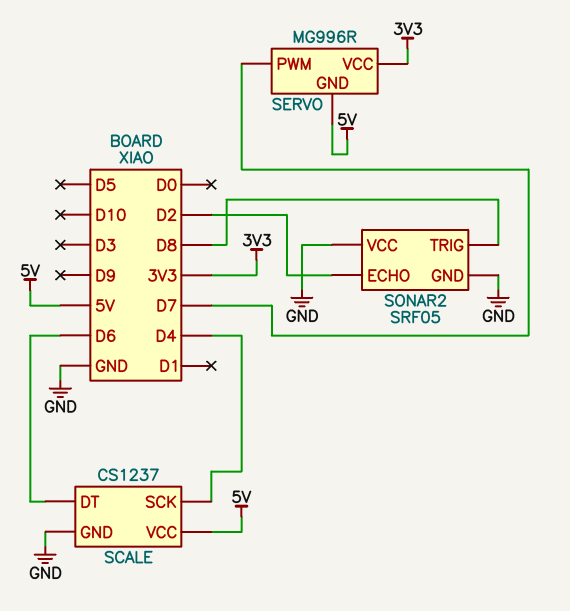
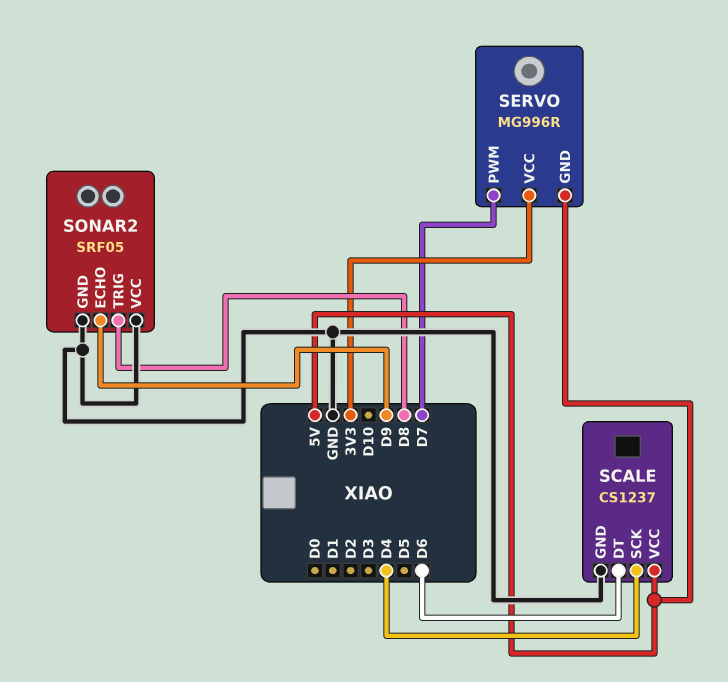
SONAR2 pin ECHO: D2 -> D9

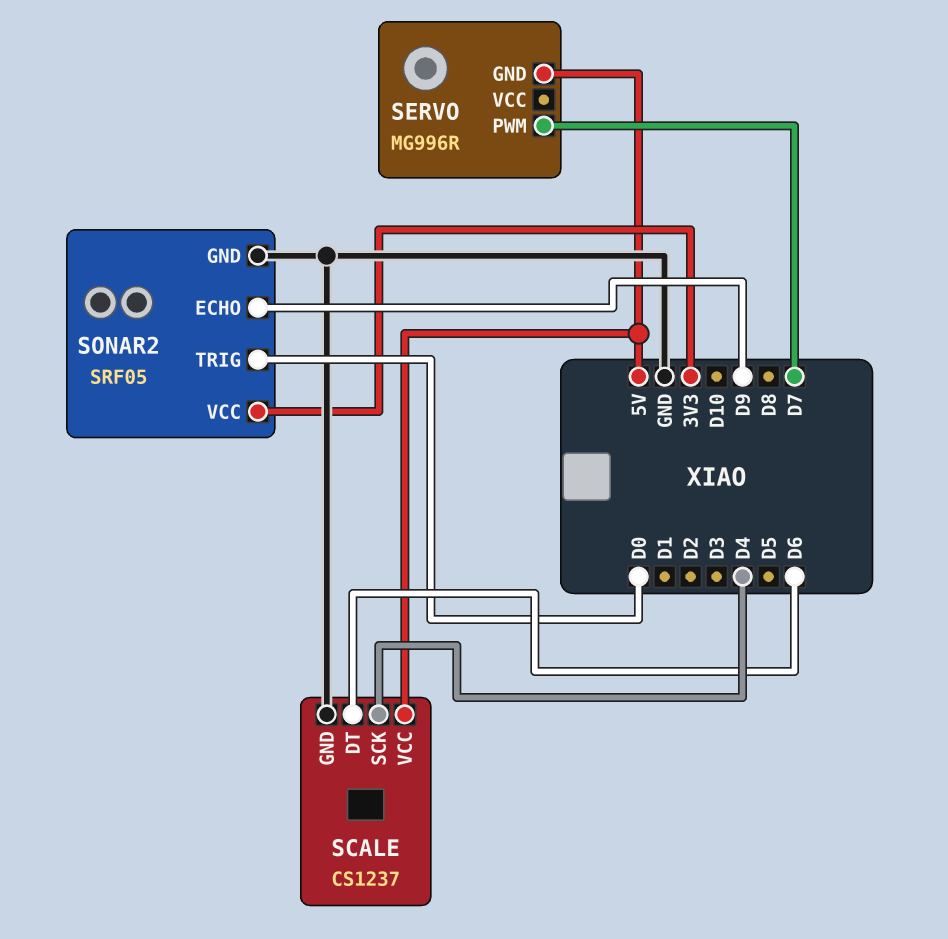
SERVO pin VCC: 3V3 -> none
SONAR2 pin TRIG: D8 -> D0
SONAR2 pin VCC: GND -> 3V3

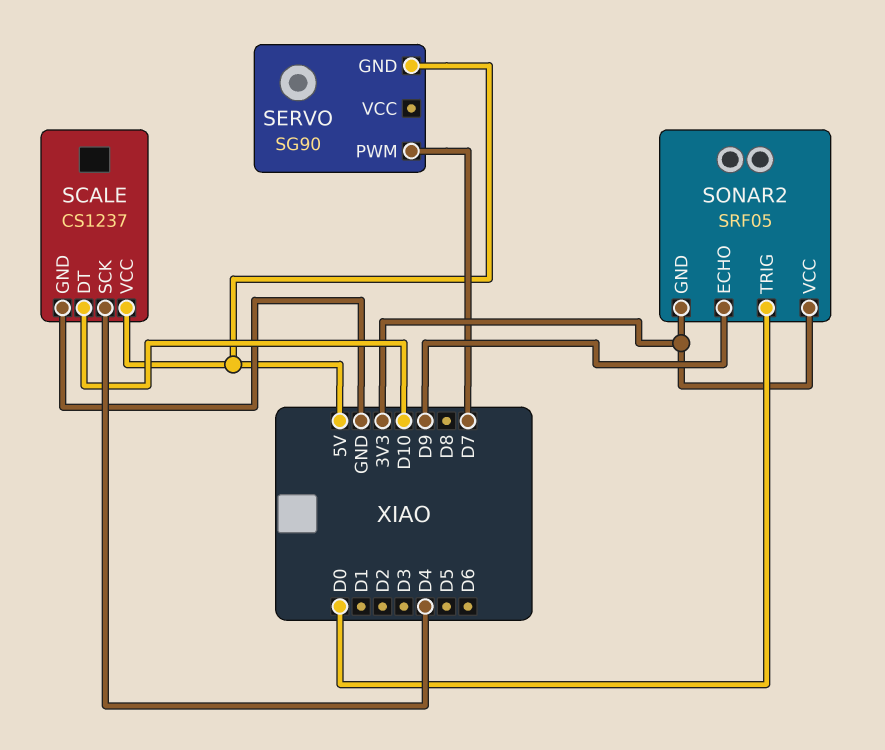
SCALE pin DT: D6 -> D10
SERVO: MG996R -> SG90
SONAR2 pin GND: GND -> 3V3

